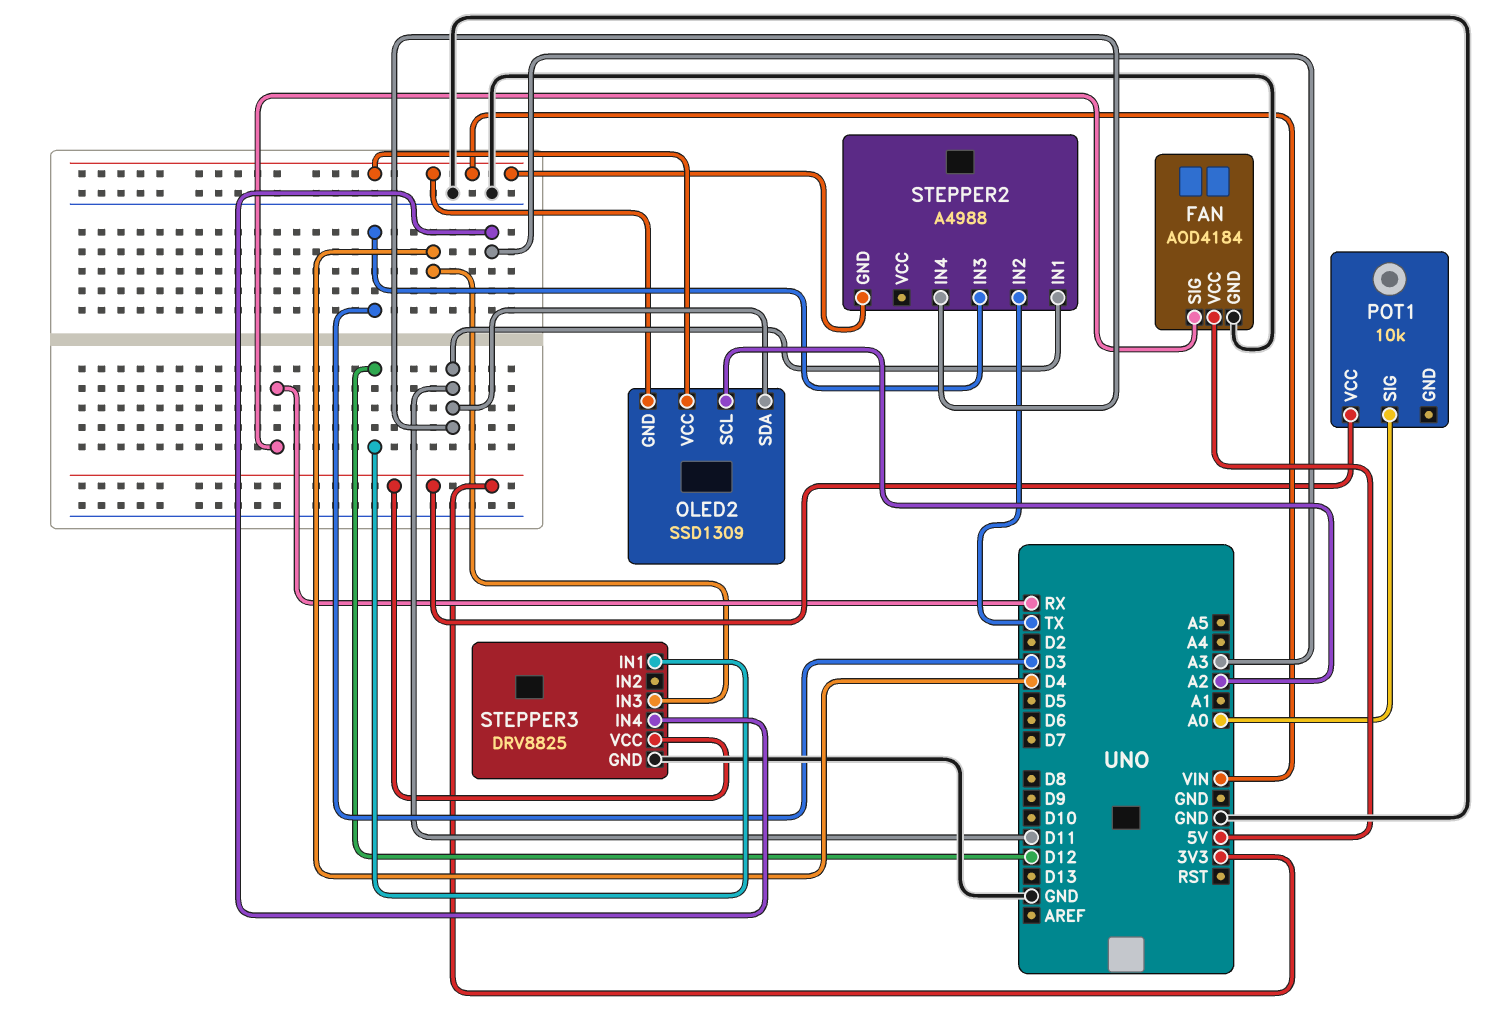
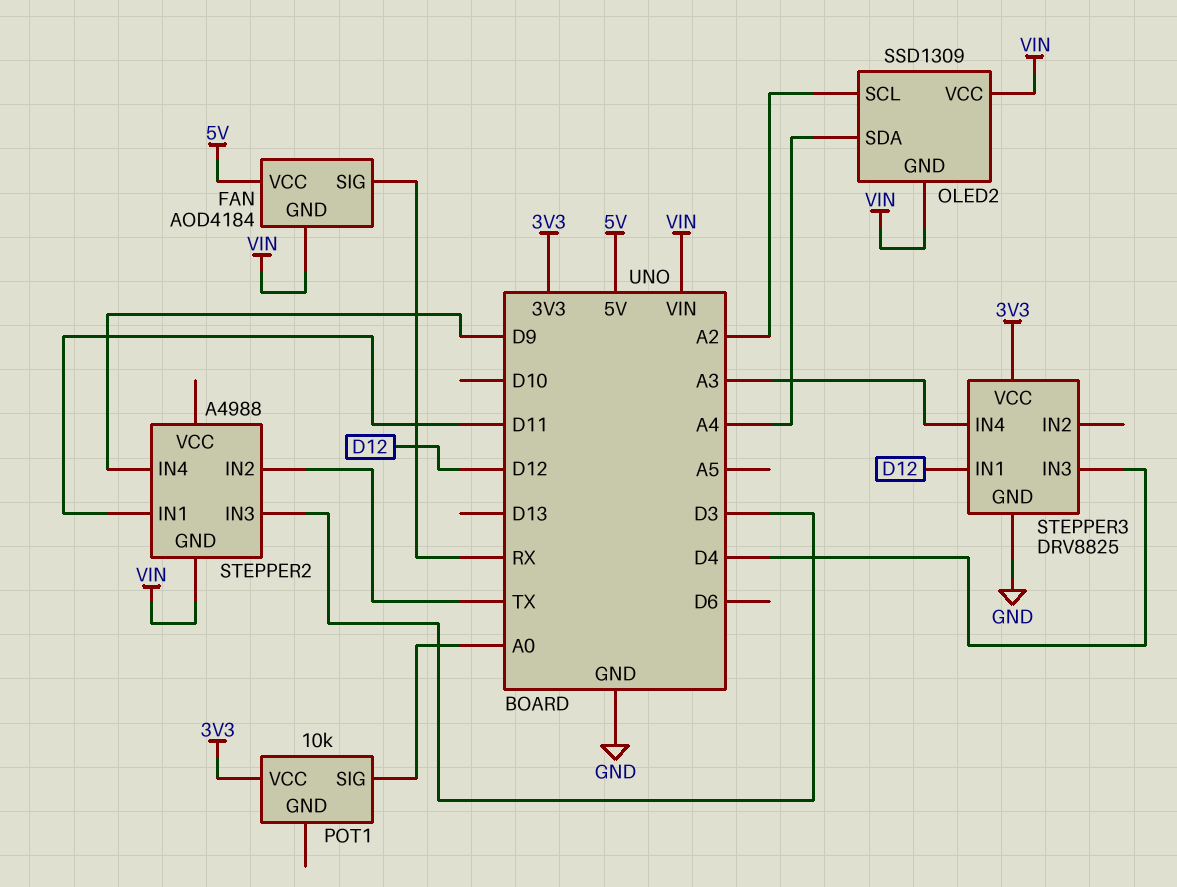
FAN pin GND: GND -> VIN
OLED2 pin SDA: D11 -> A4
STEPPER2 pin IN4: D11 -> D9

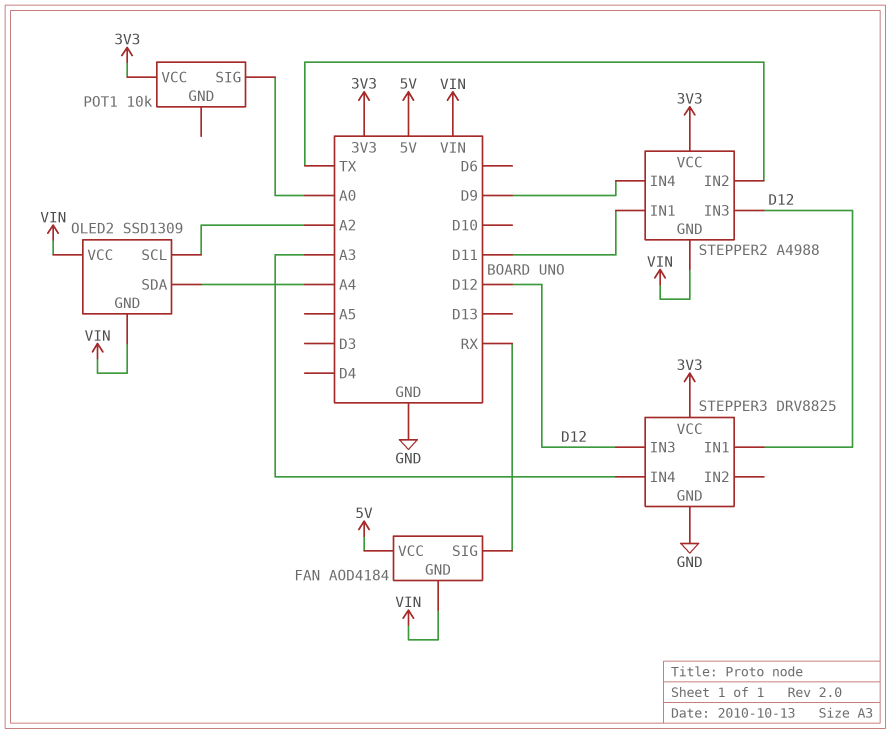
STEPPER2 pin IN3: D3 -> D12
STEPPER2 pin VCC: none -> 3V3
STEPPER3 pin IN3: D4 -> D12

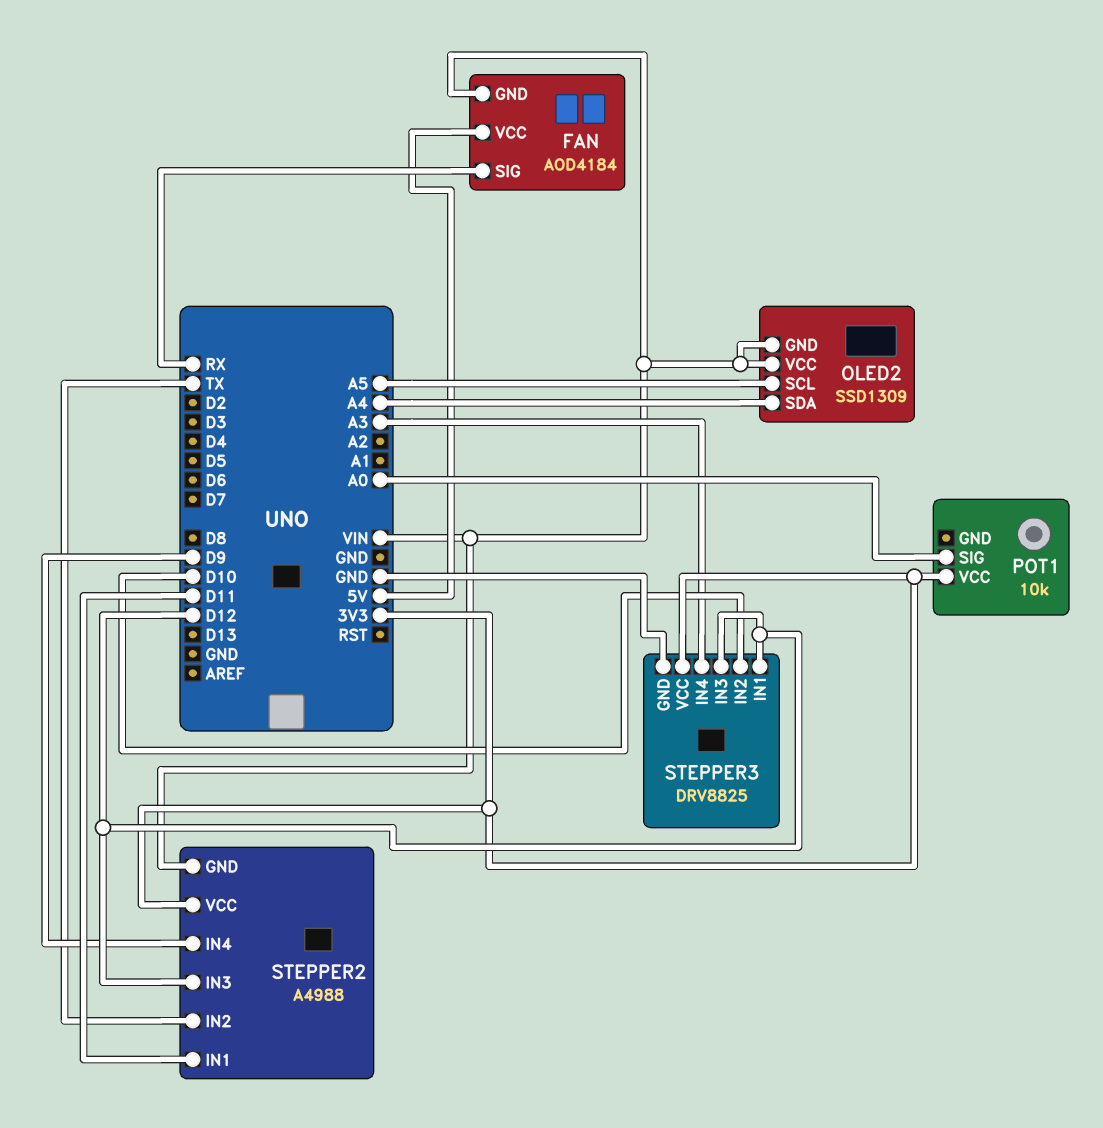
OLED2 pin SCL: A2 -> A5
STEPPER3 pin IN2: none -> D10

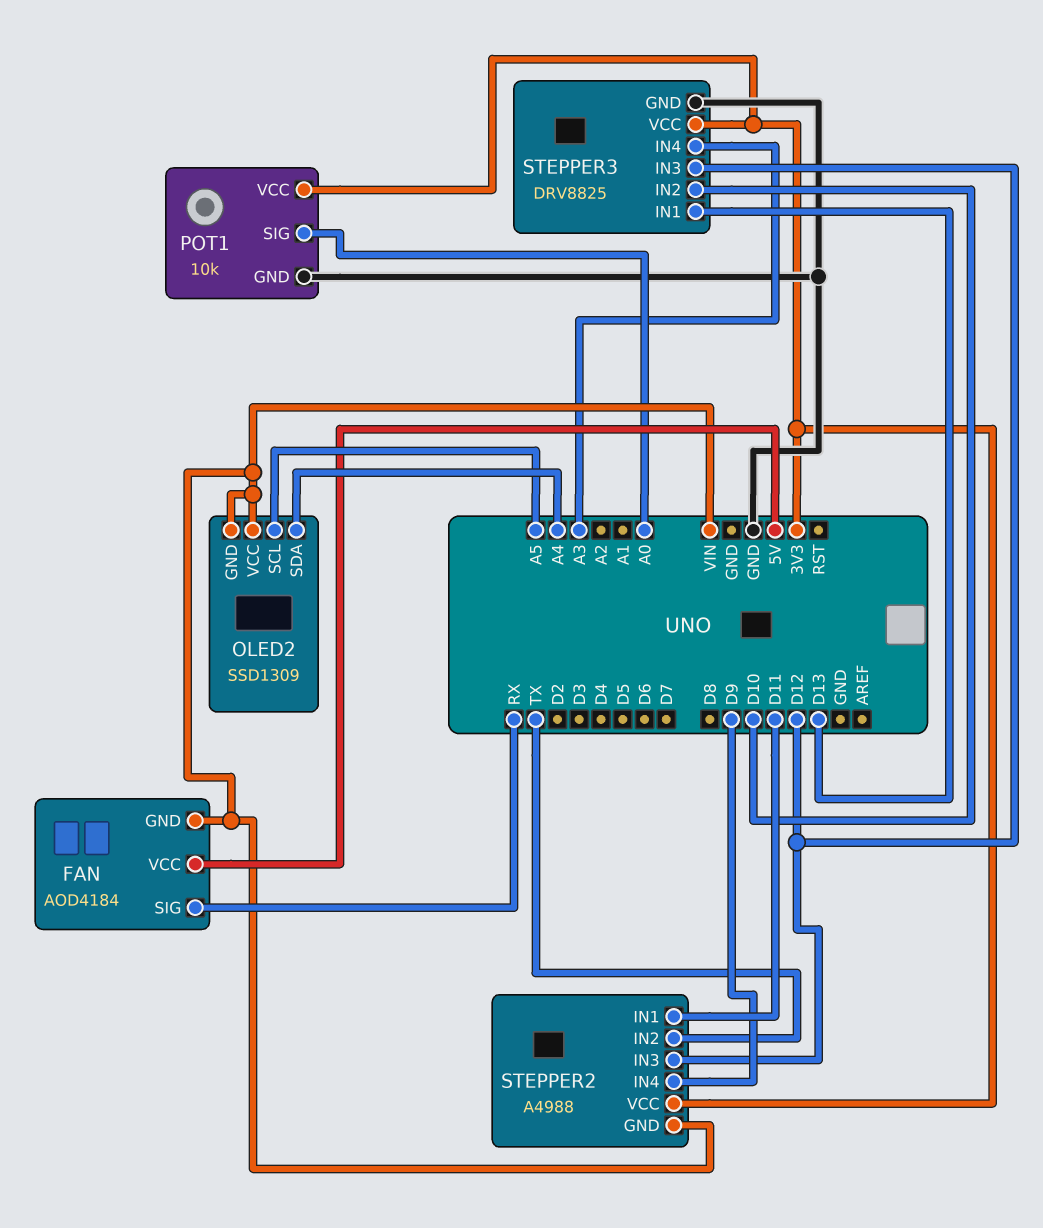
POT1 pin GND: none -> GND
STEPPER3 pin IN1: D12 -> D13

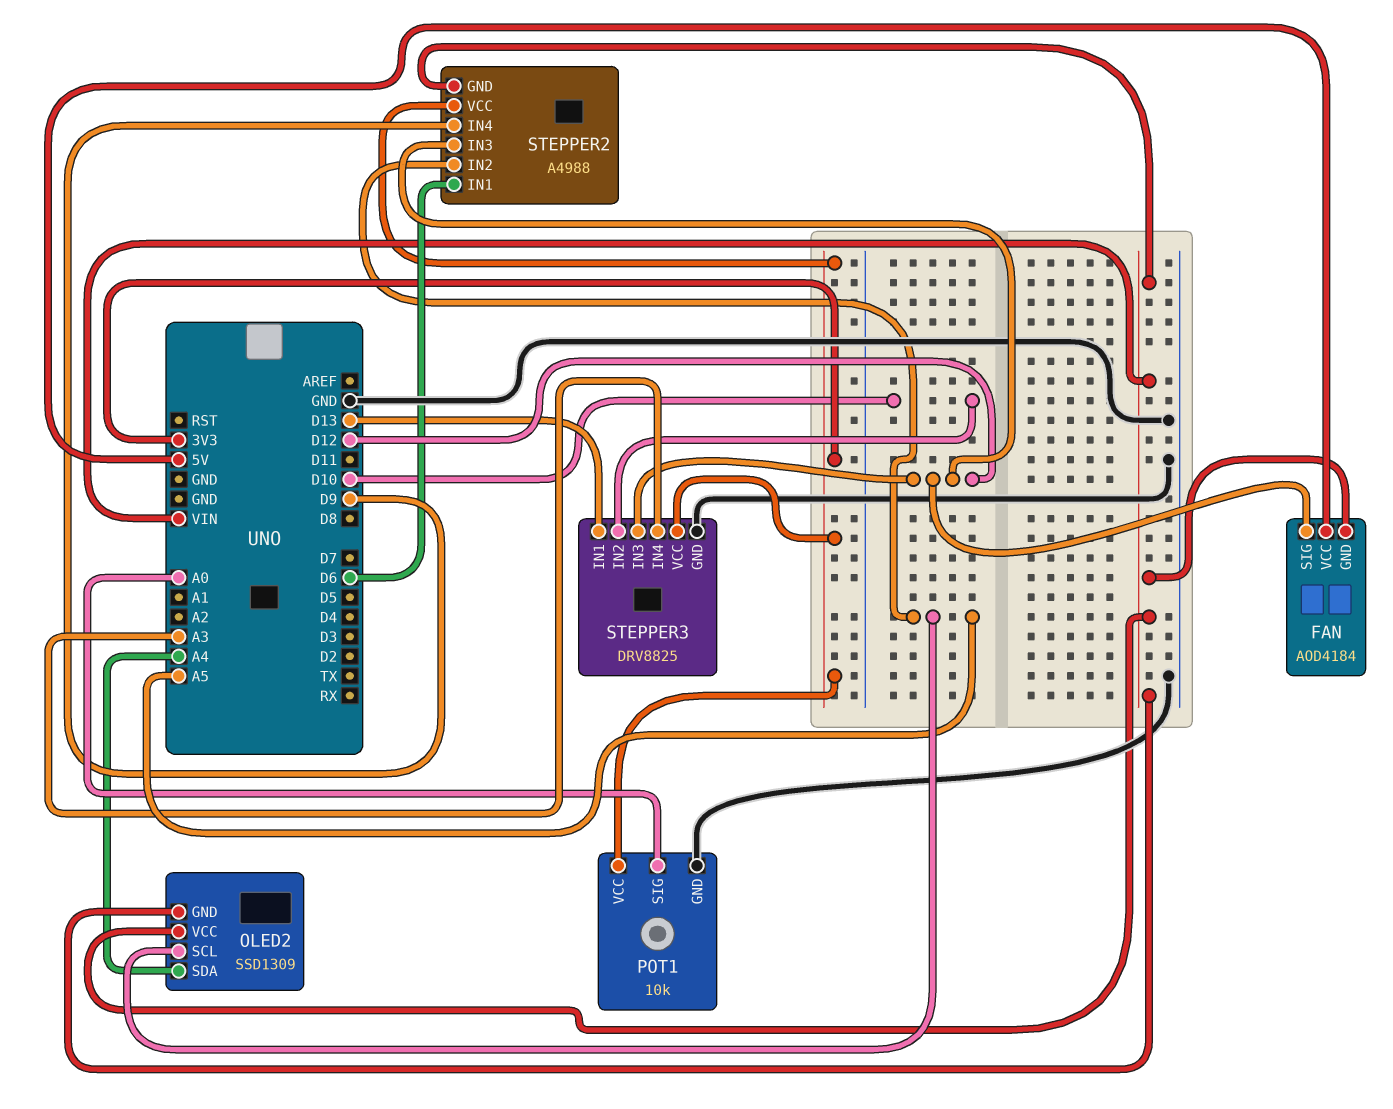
FAN pin SIG: RX -> D12
STEPPER2 pin IN1: D11 -> D6
STEPPER2 pin IN2: TX -> A5

